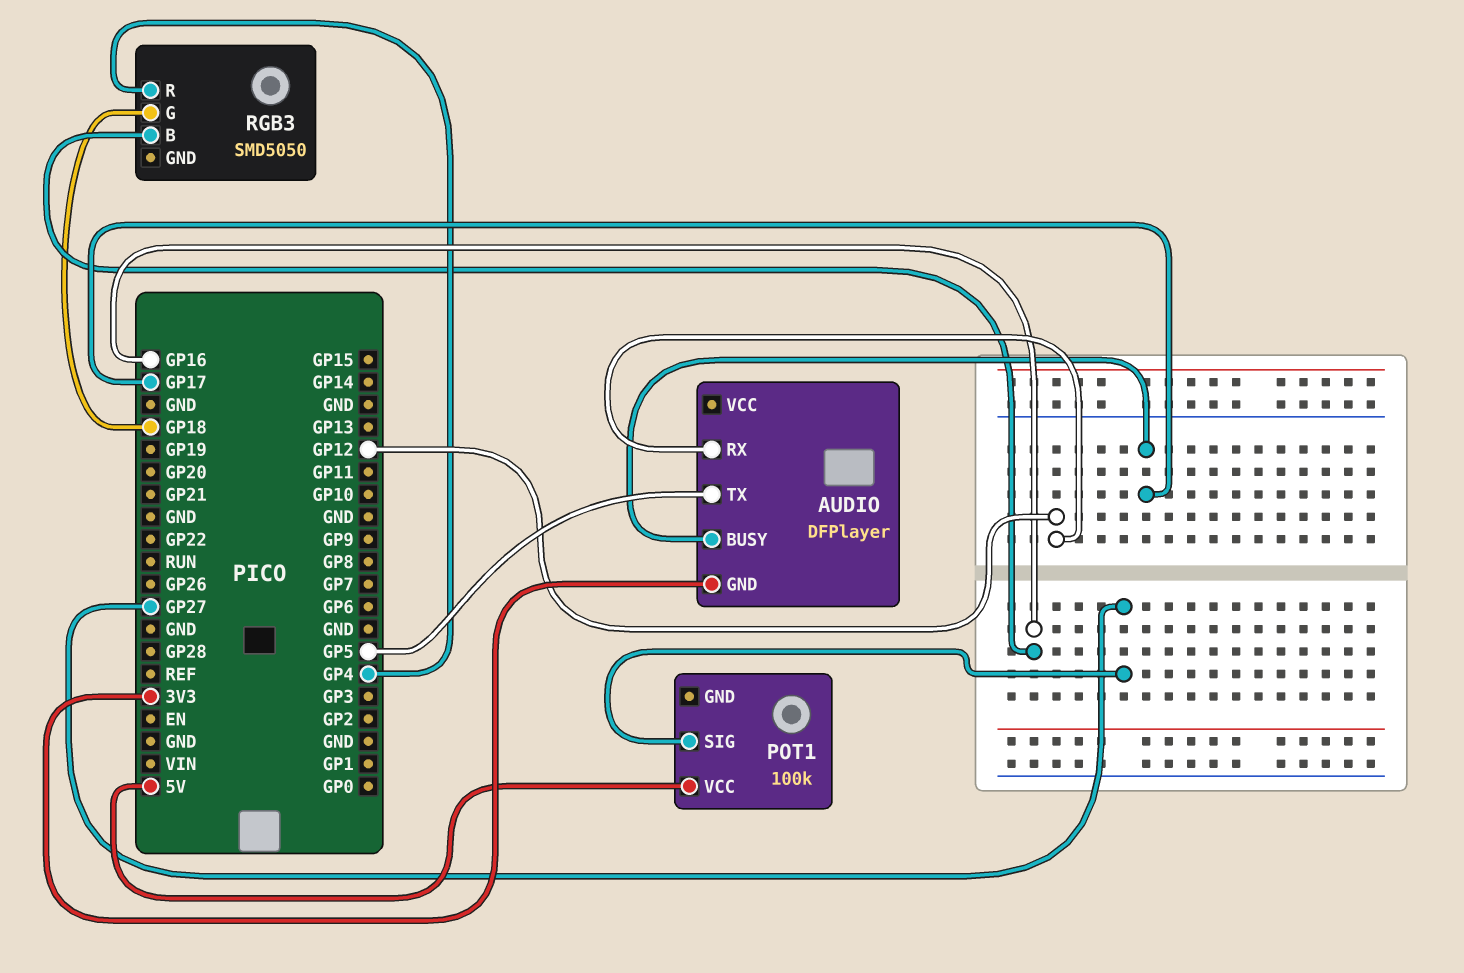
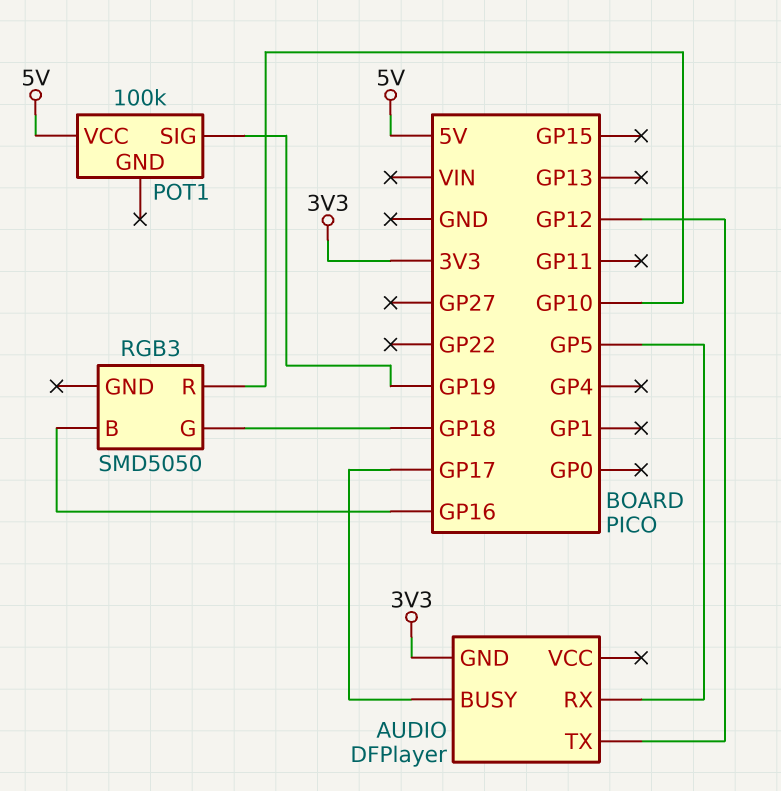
AUDIO pin RX: GP12 -> GP5
AUDIO pin TX: GP5 -> GP12
POT1 pin SIG: GP27 -> GP19
RGB3 pin R: GP4 -> GP10

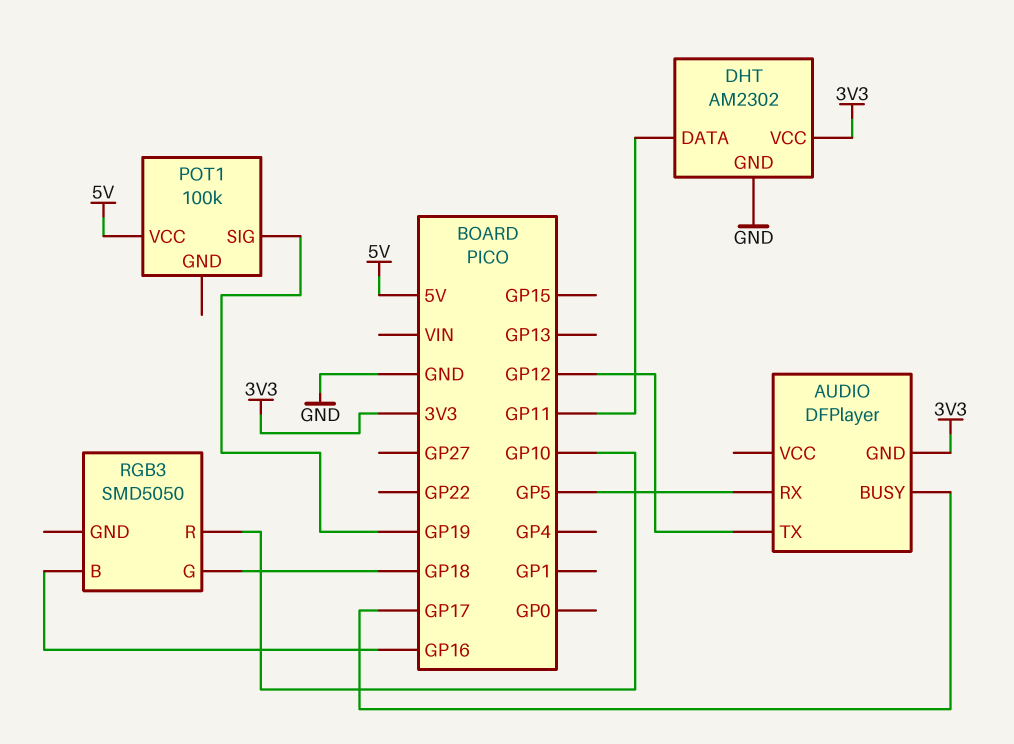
DHT: none -> AM2302
DHT pin DATA: none -> GP11
DHT pin GND: none -> GND
DHT pin VCC: none -> 3V3

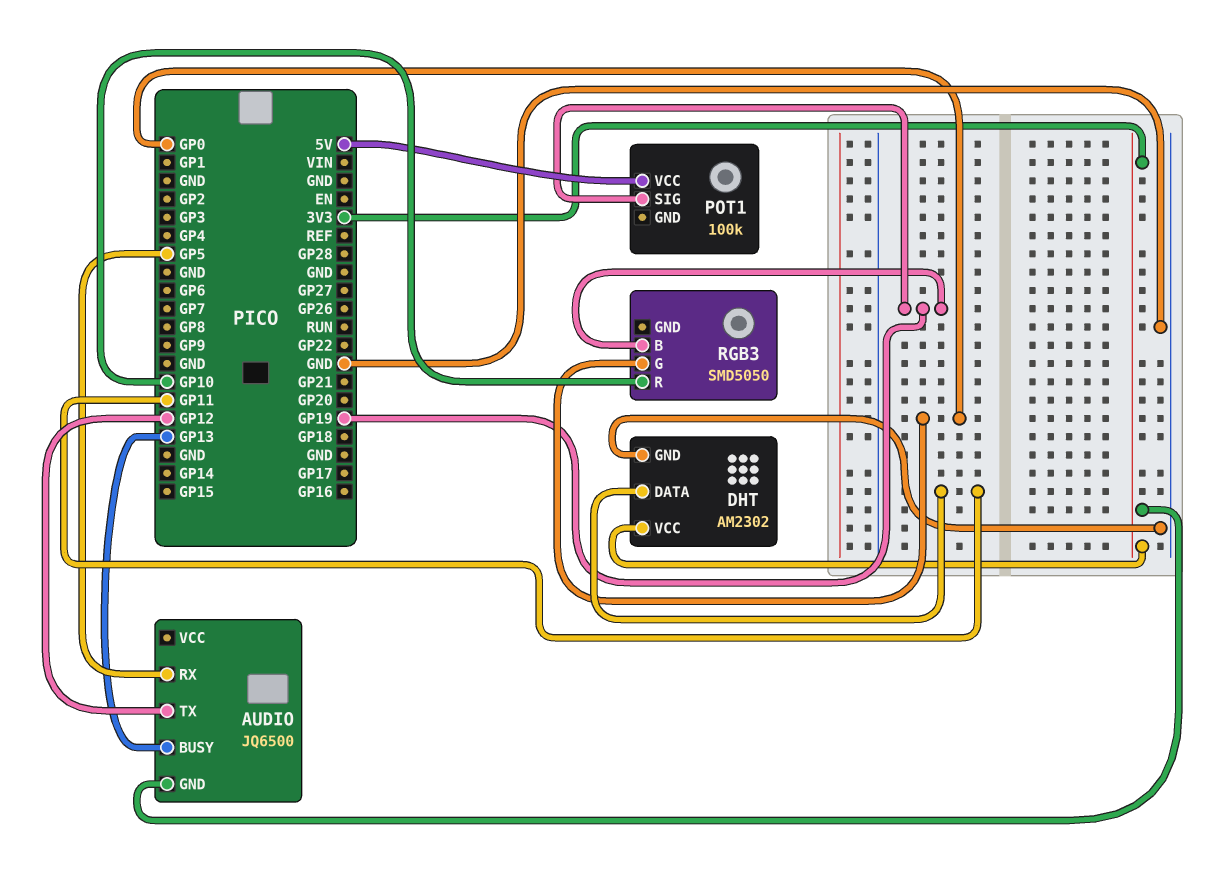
AUDIO: DFPlayer -> JQ6500
AUDIO pin BUSY: GP17 -> GP13
RGB3 pin B: GP16 -> GP19
RGB3 pin G: GP18 -> GP0

